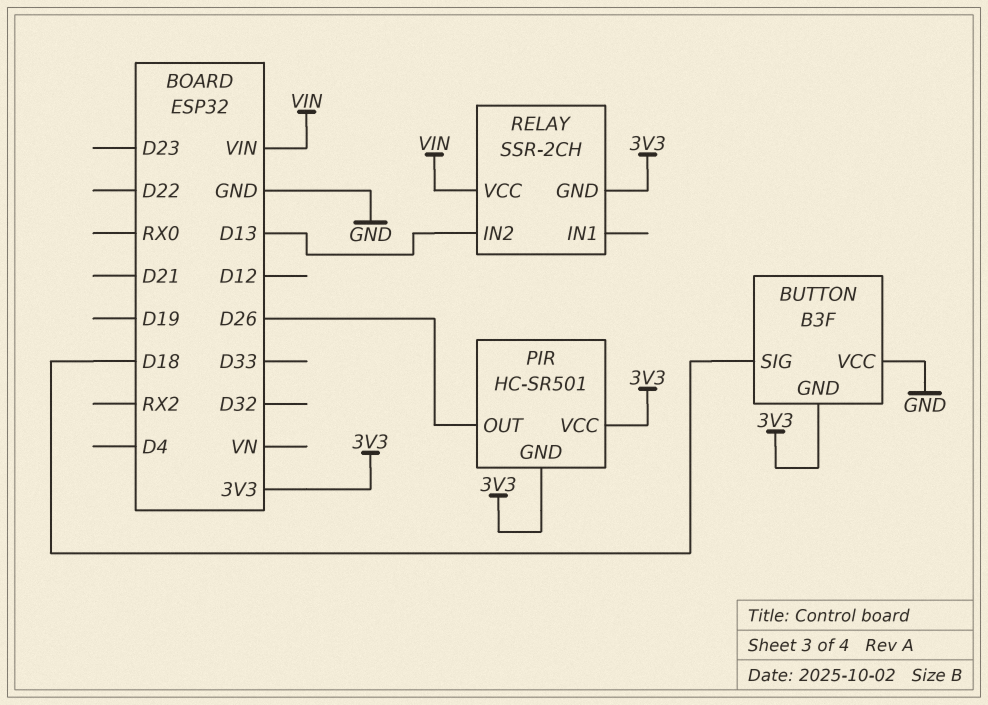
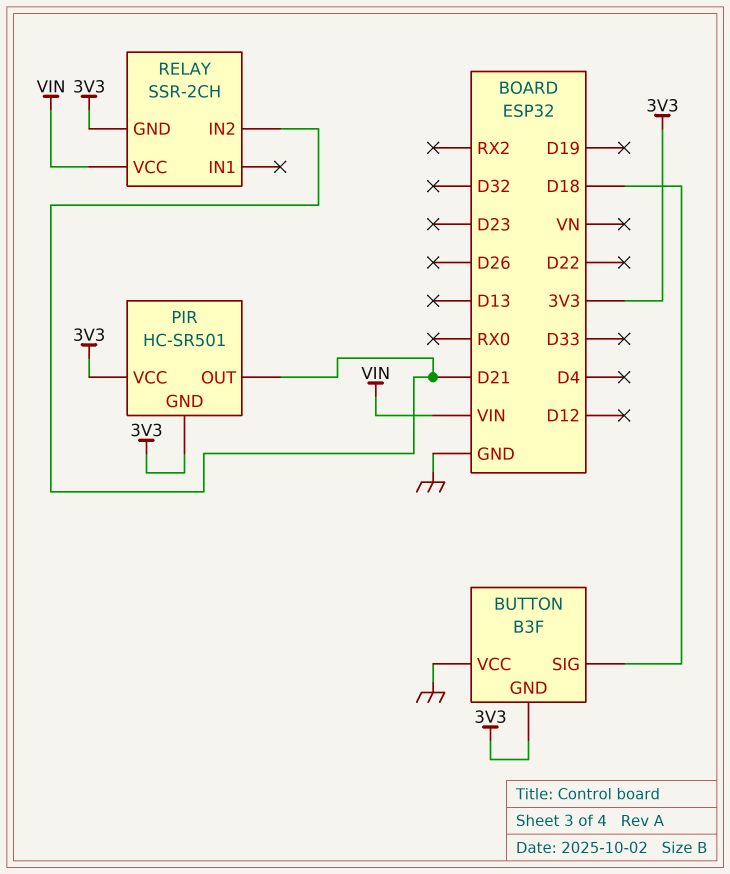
PIR pin OUT: D26 -> D21
RELAY pin IN2: D13 -> D21

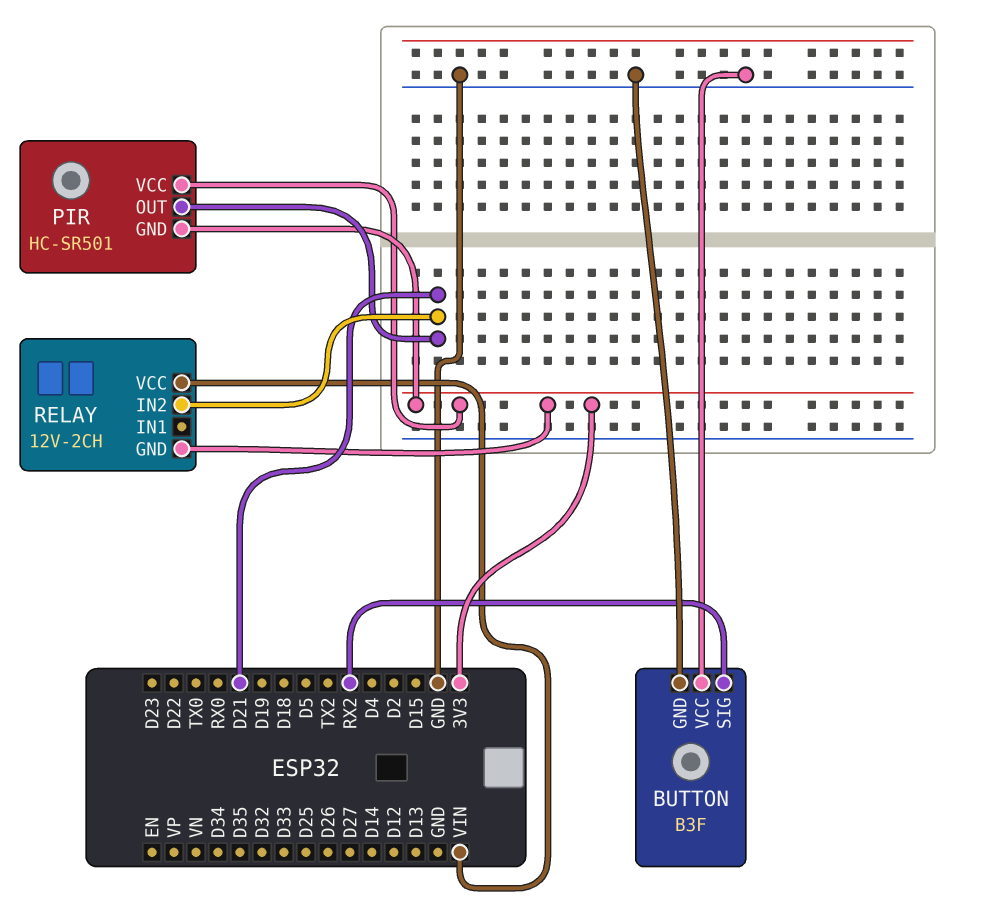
BUTTON pin GND: 3V3 -> GND
BUTTON pin SIG: D18 -> RX2
RELAY: SSR-2CH -> 12V-2CH

